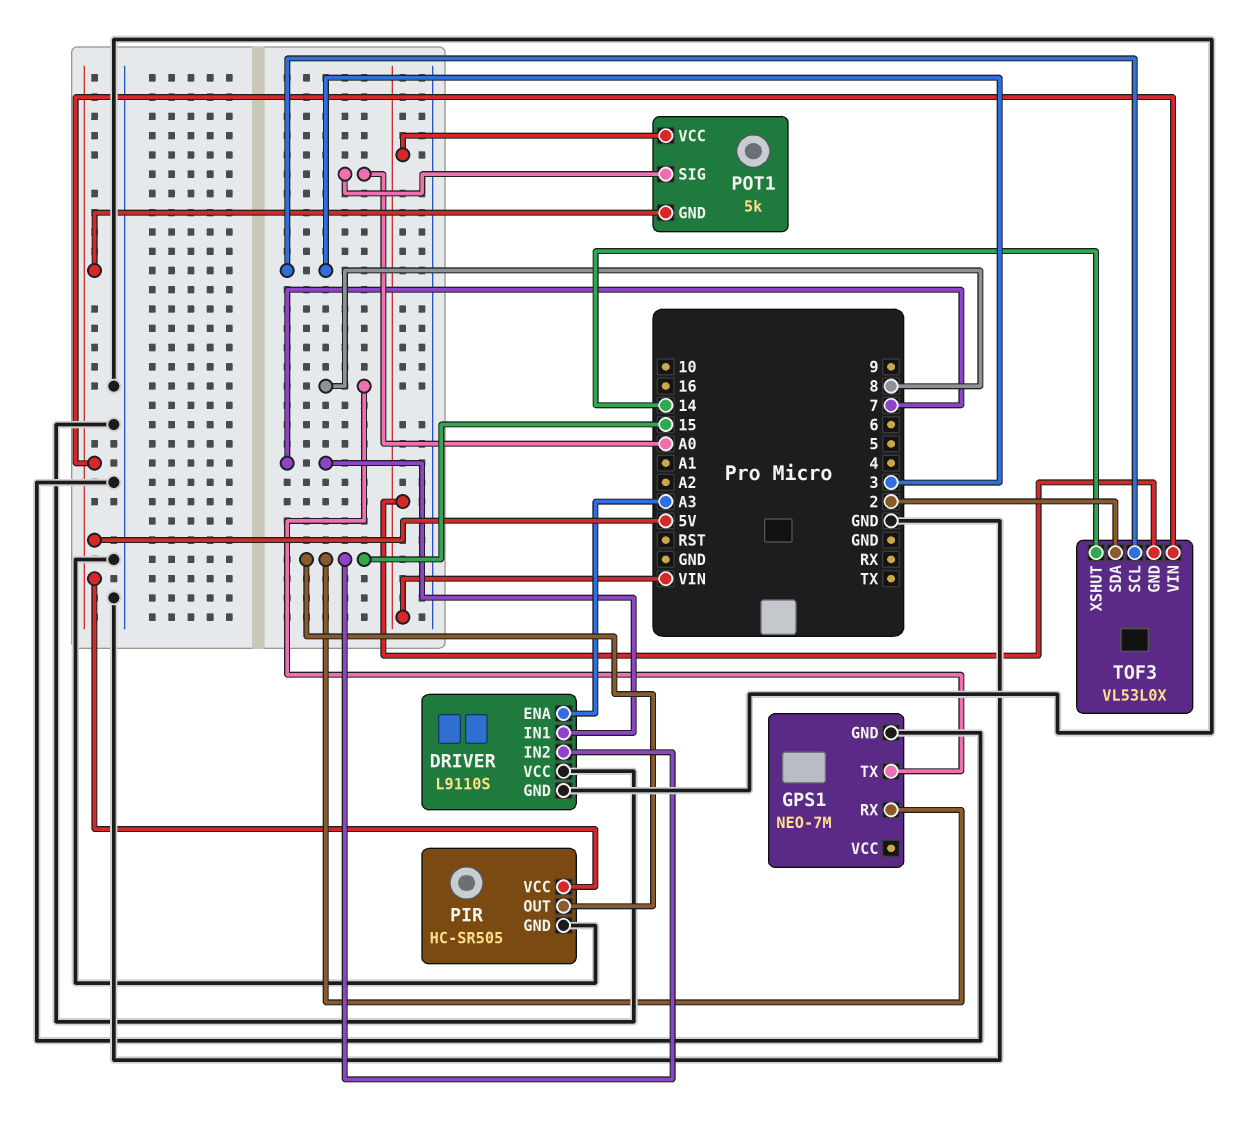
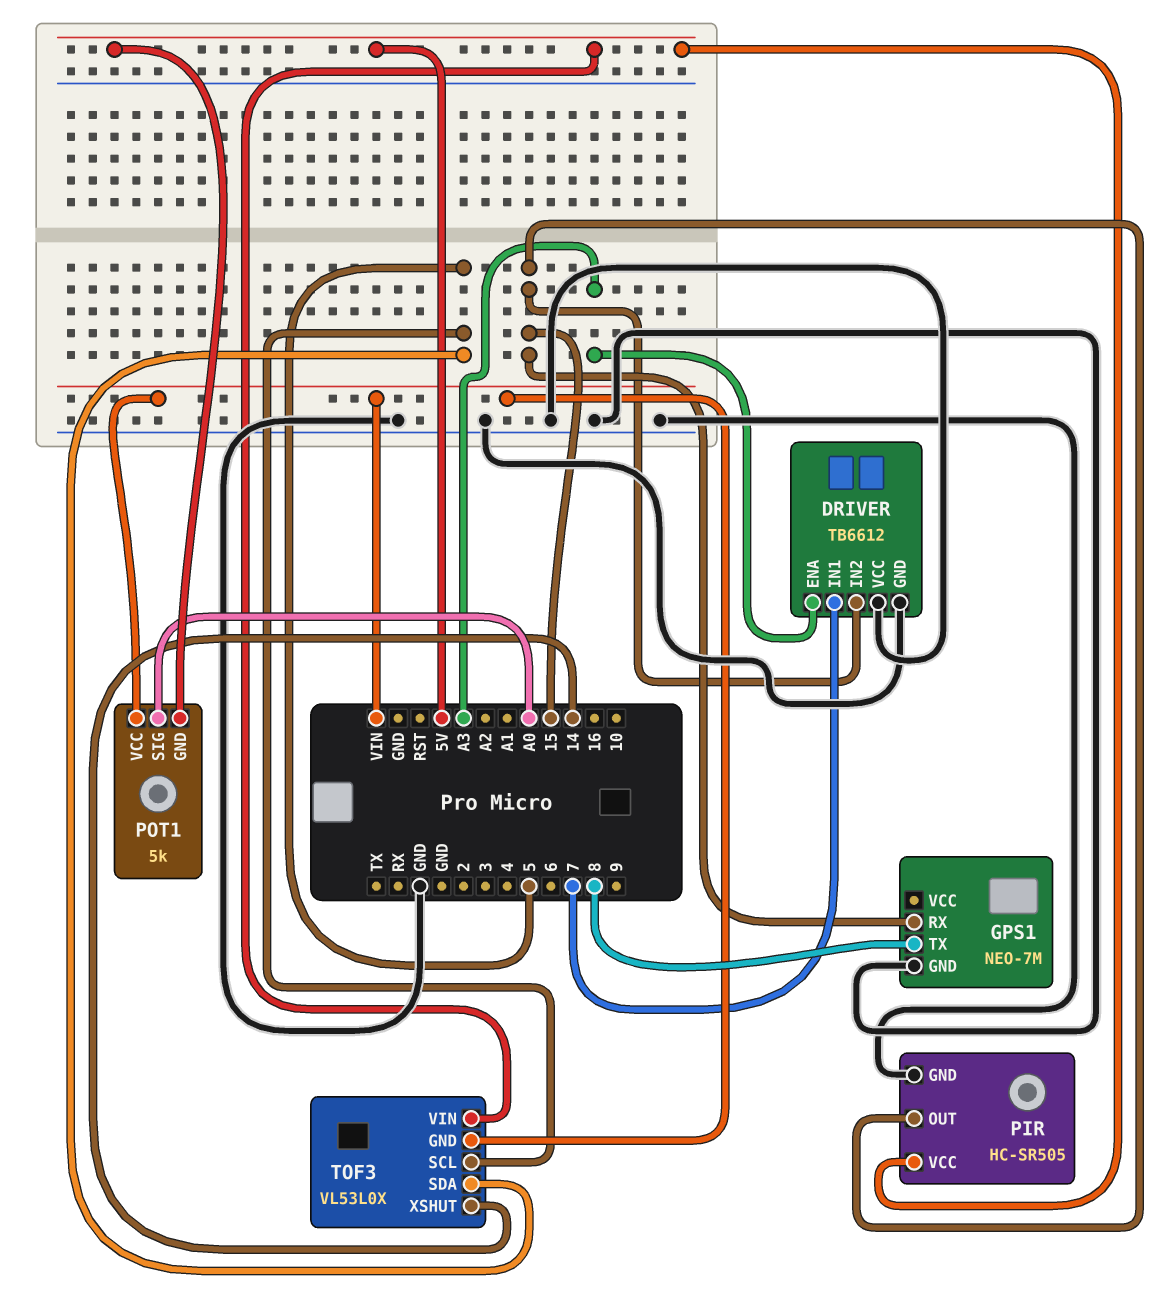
DRIVER: L9110S -> TB6612
TOF3 pin SCL: 3 -> 5
TOF3 pin SDA: 2 -> 5

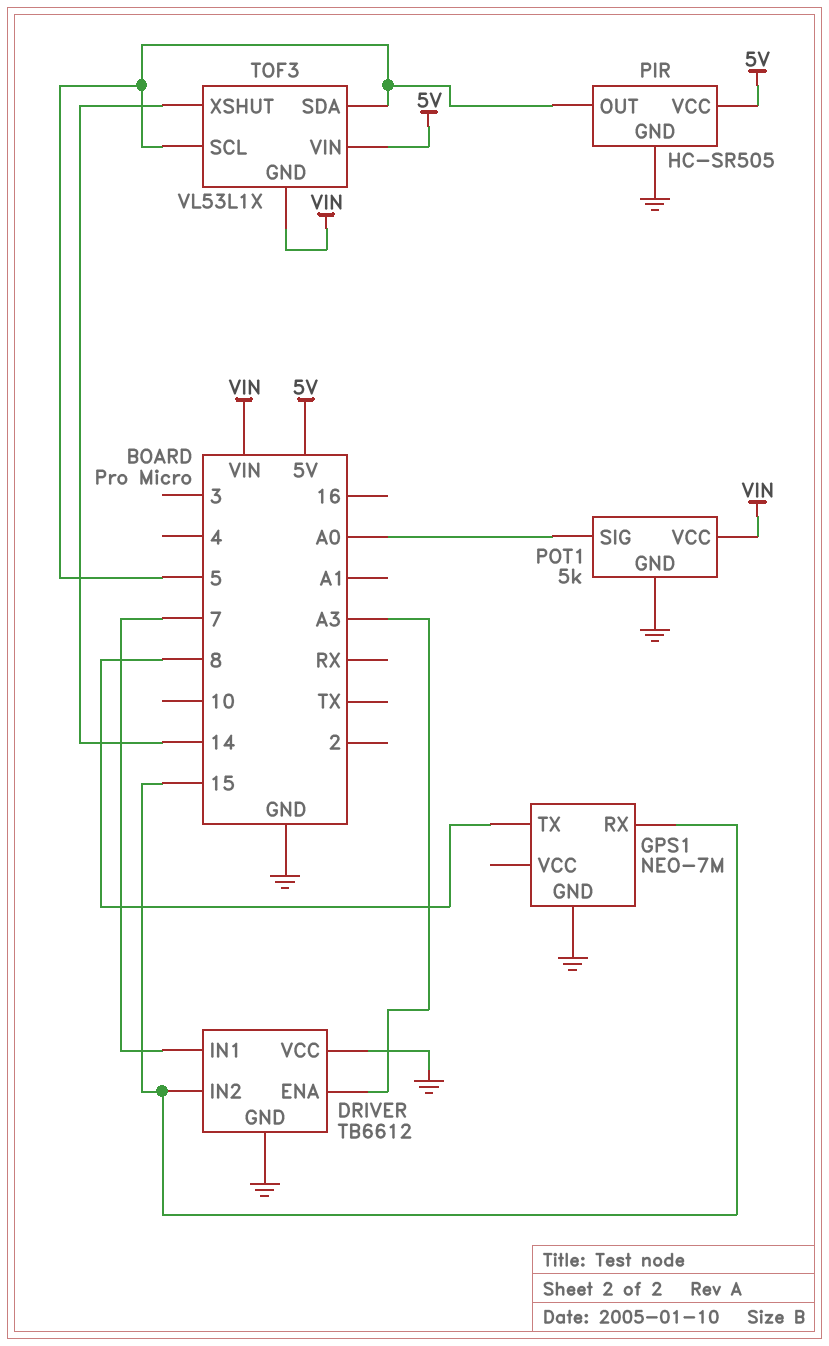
PIR pin OUT: 15 -> 5
POT1 pin GND: 5V -> GND
TOF3: VL53L0X -> VL53L1X

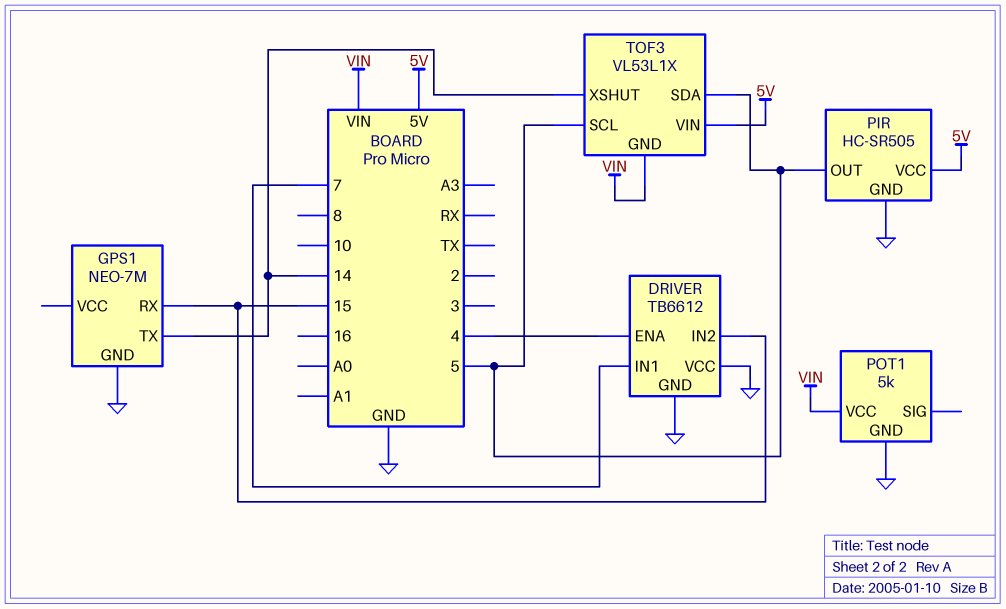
DRIVER pin ENA: A3 -> 4
GPS1 pin TX: 8 -> 14
POT1 pin SIG: A0 -> none

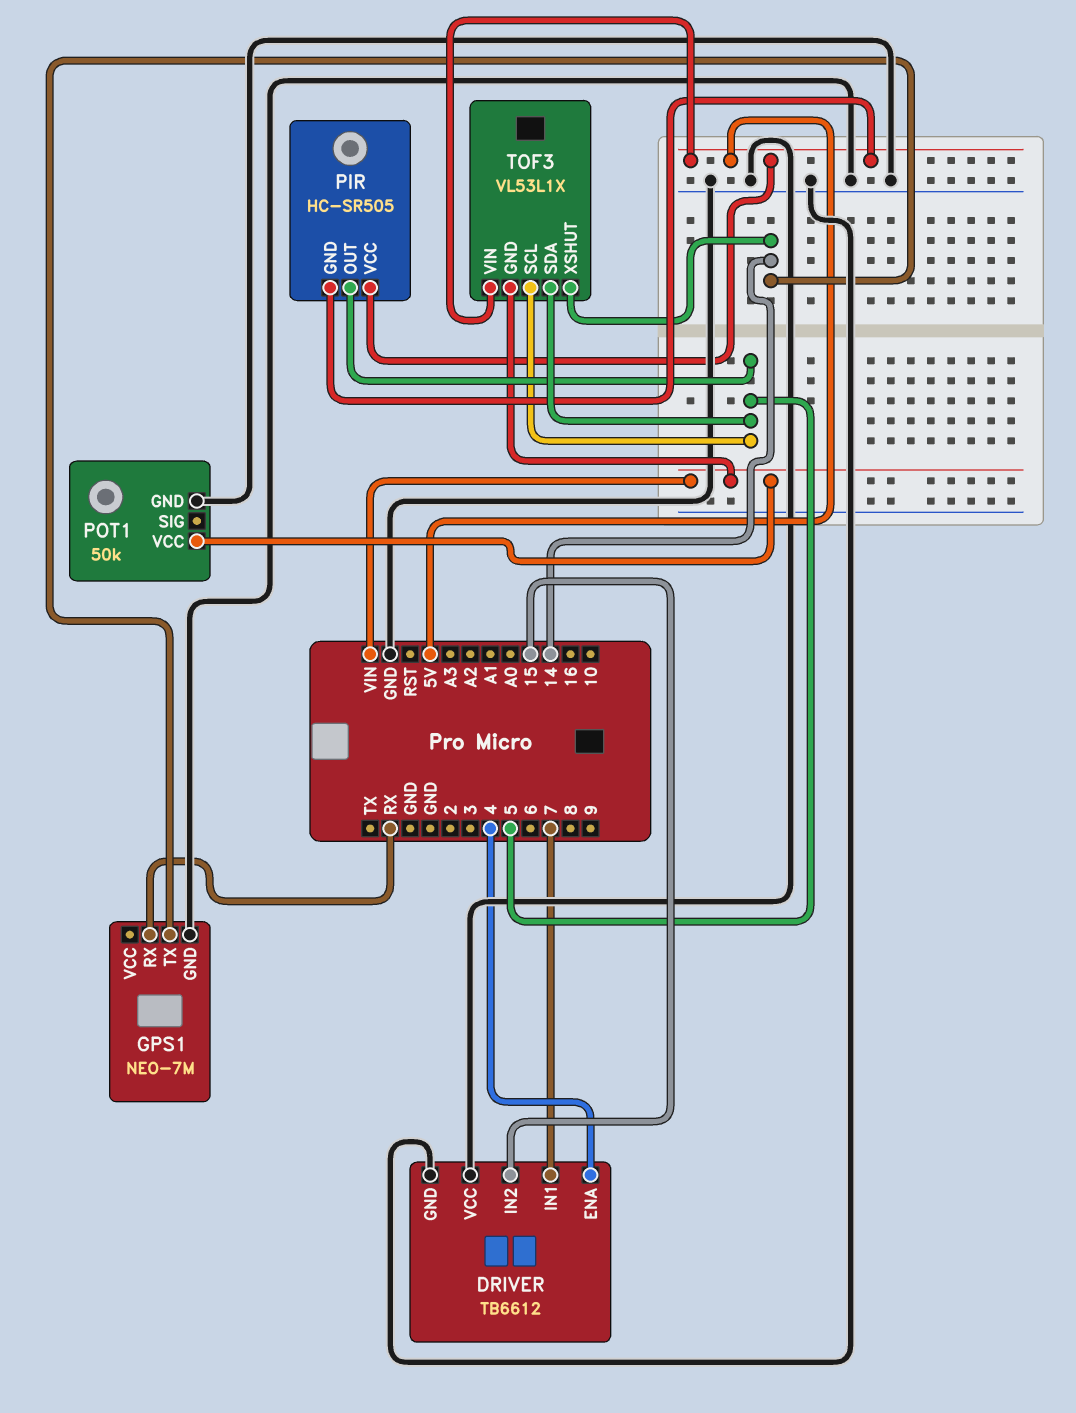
GPS1 pin RX: 15 -> RX
PIR pin GND: GND -> 5V
POT1: 5k -> 50k

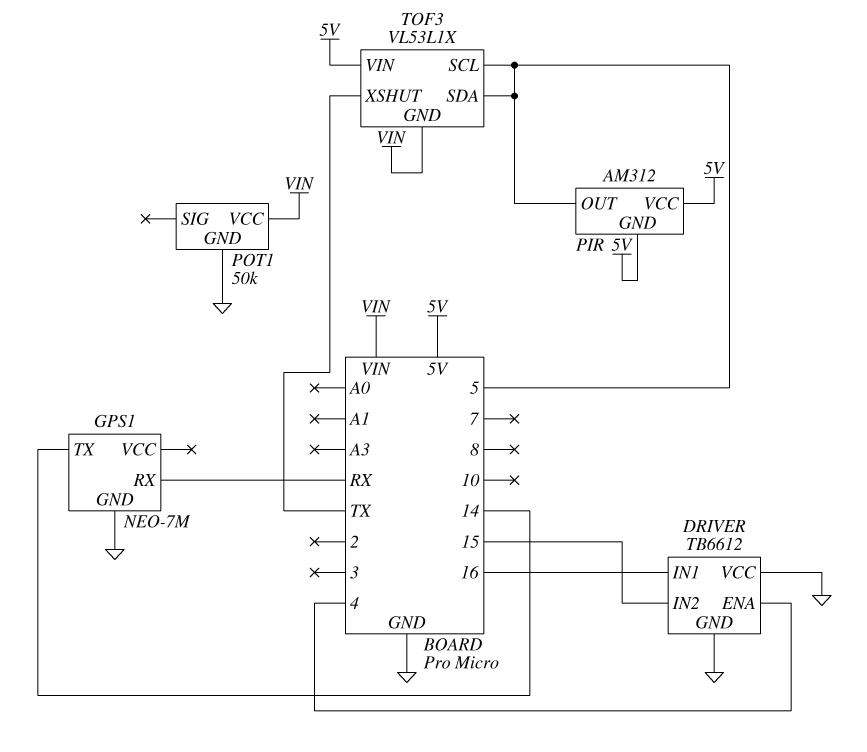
DRIVER pin IN1: 7 -> 16
PIR: HC-SR505 -> AM312
TOF3 pin XSHUT: 14 -> TX

